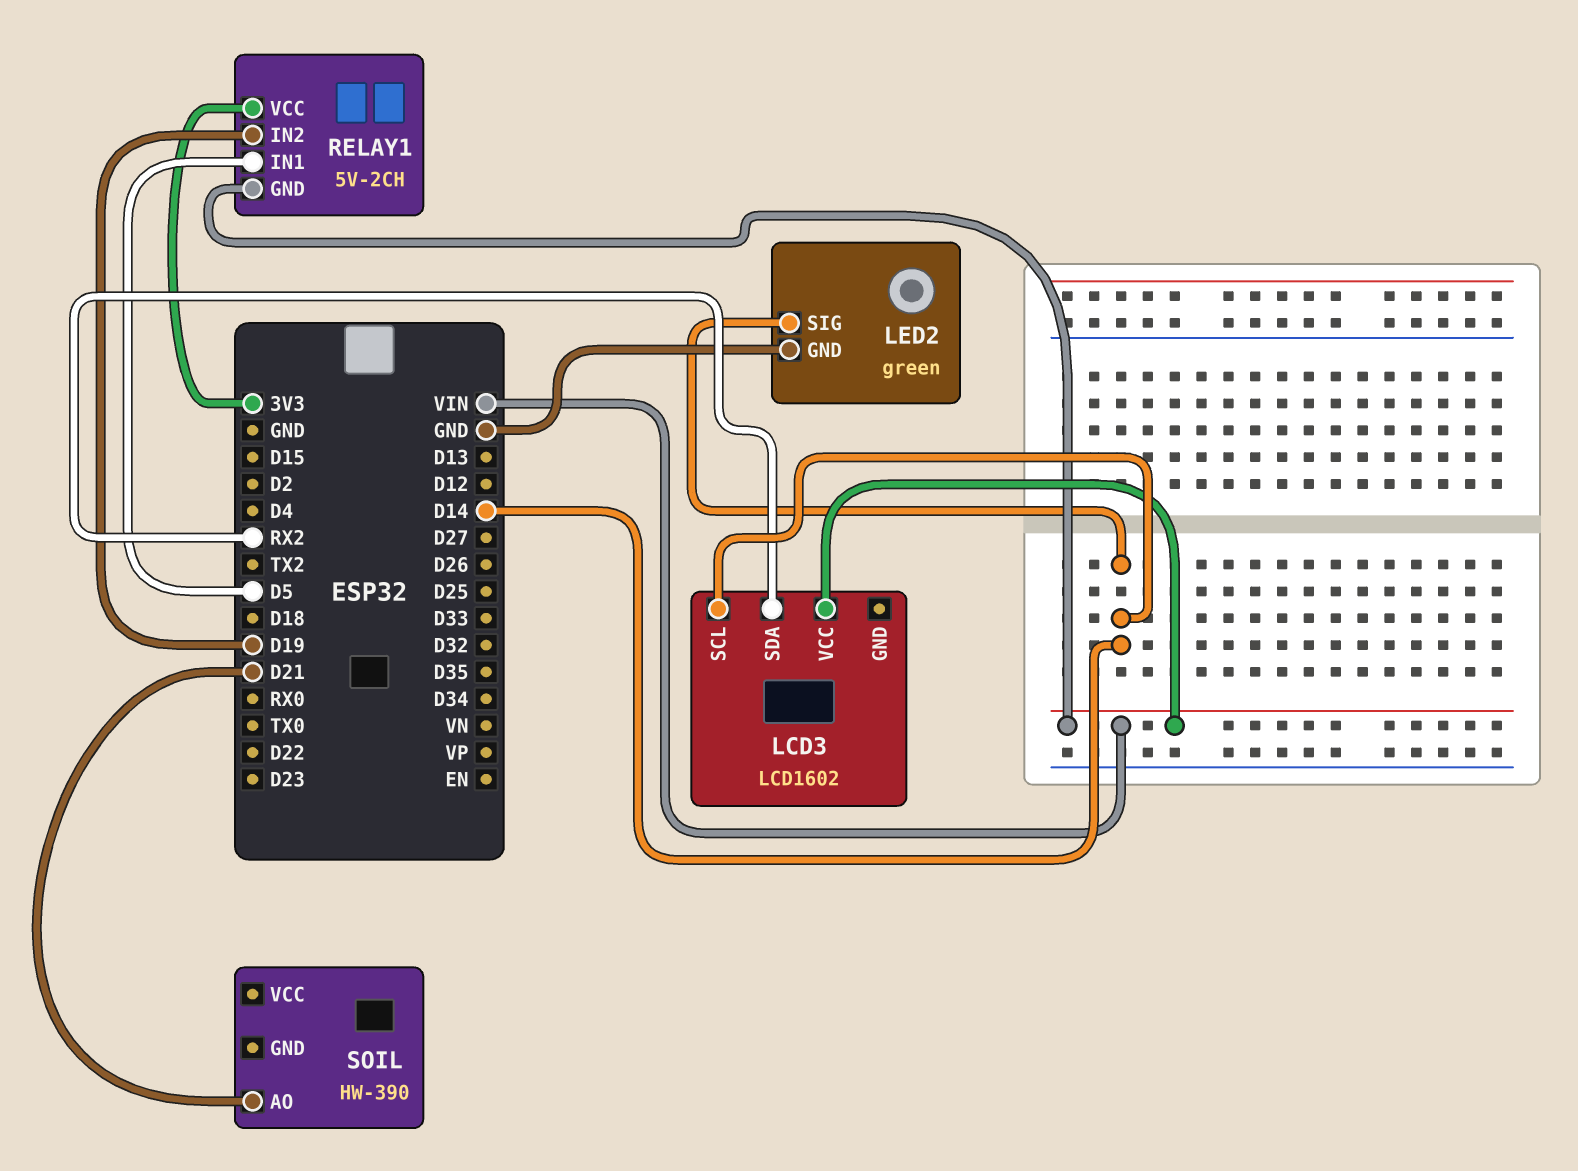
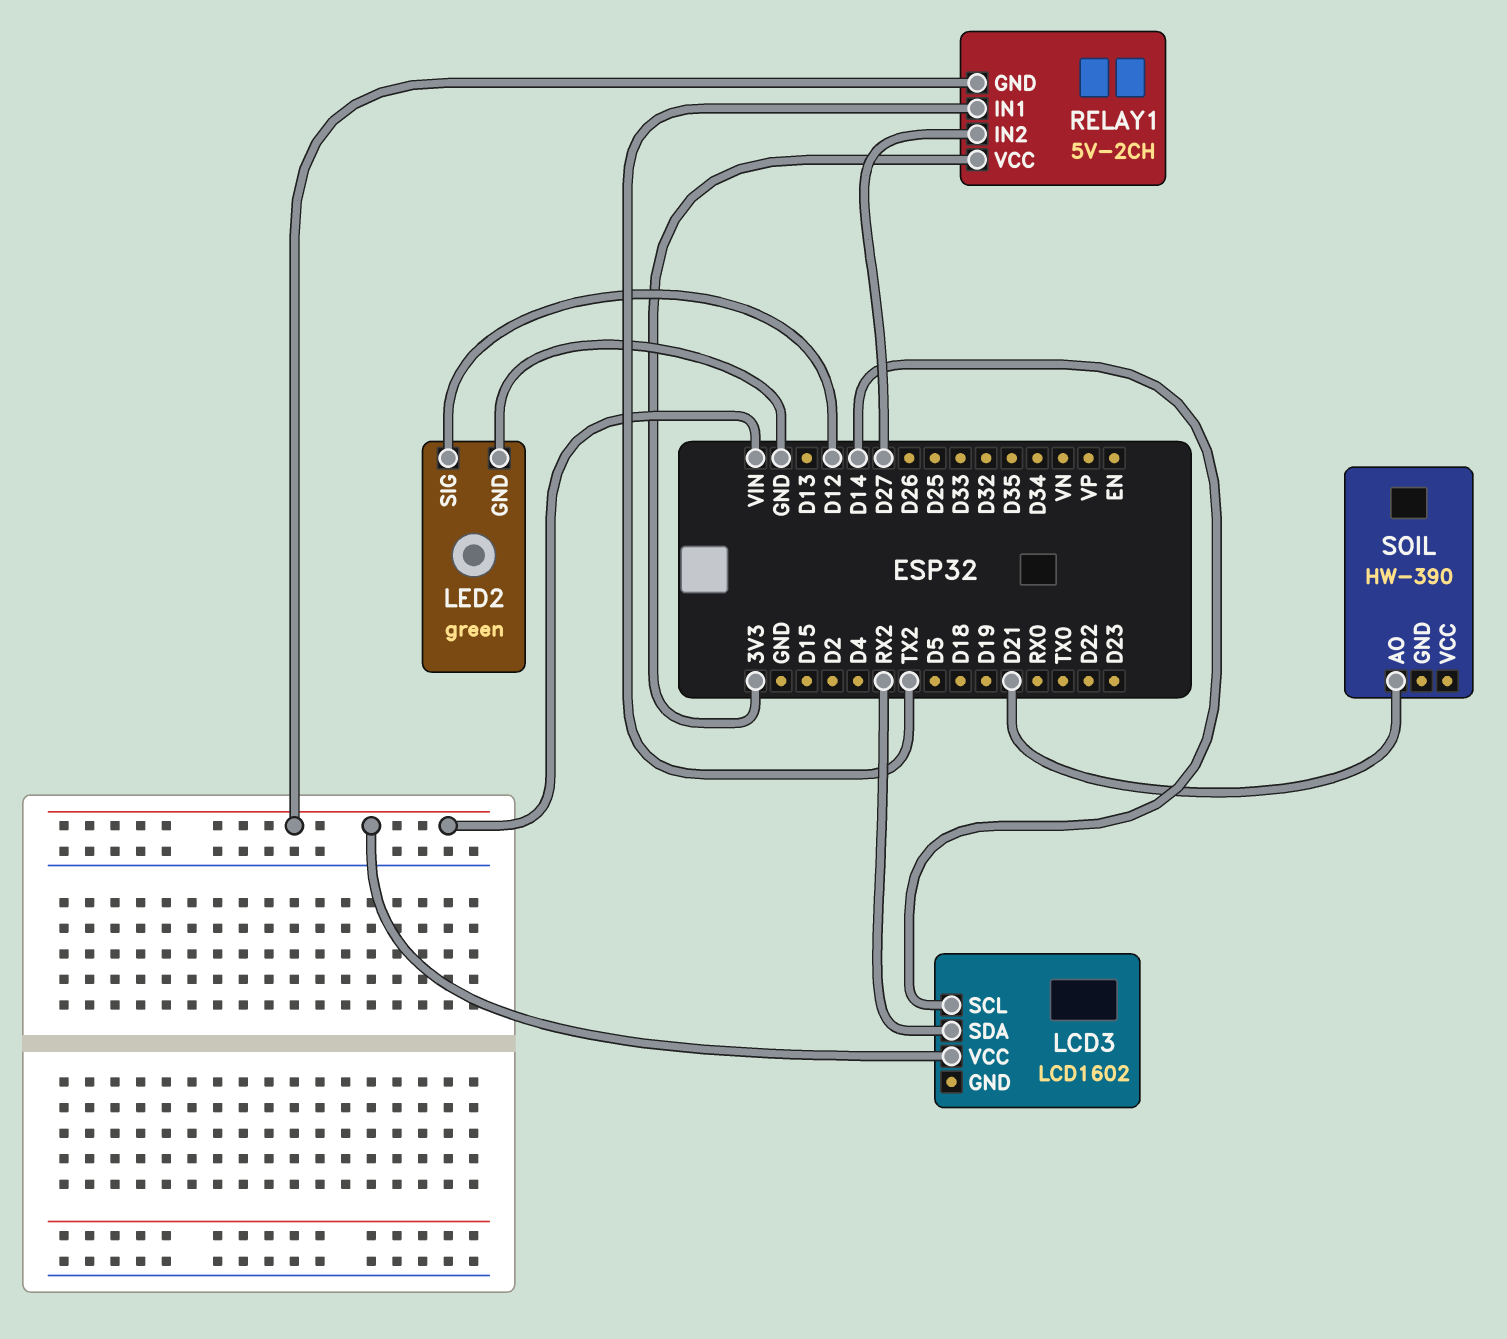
LED2 pin SIG: D14 -> D12
RELAY1 pin IN1: D5 -> TX2
RELAY1 pin IN2: D19 -> D27

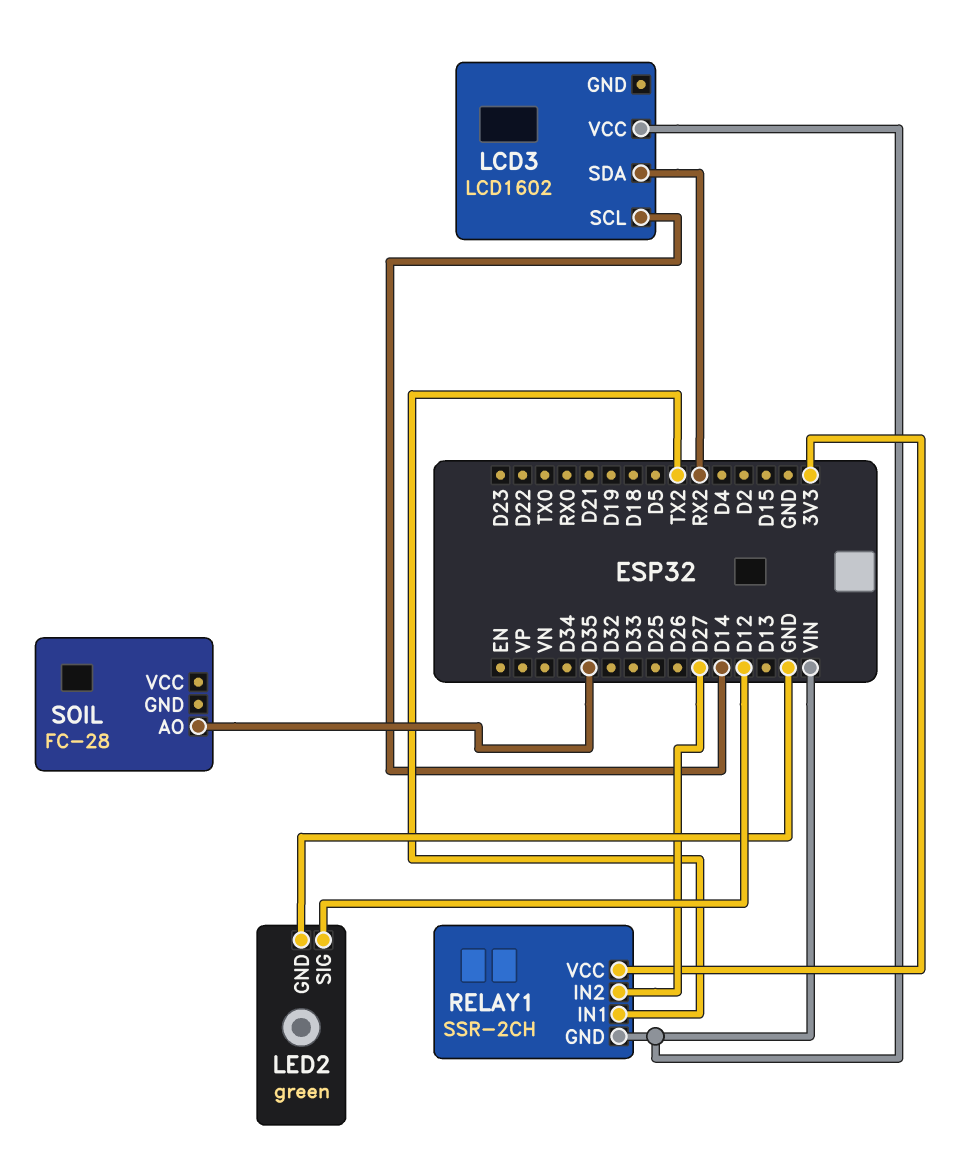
RELAY1: 5V-2CH -> SSR-2CH
SOIL: HW-390 -> FC-28
SOIL pin AO: D21 -> D35

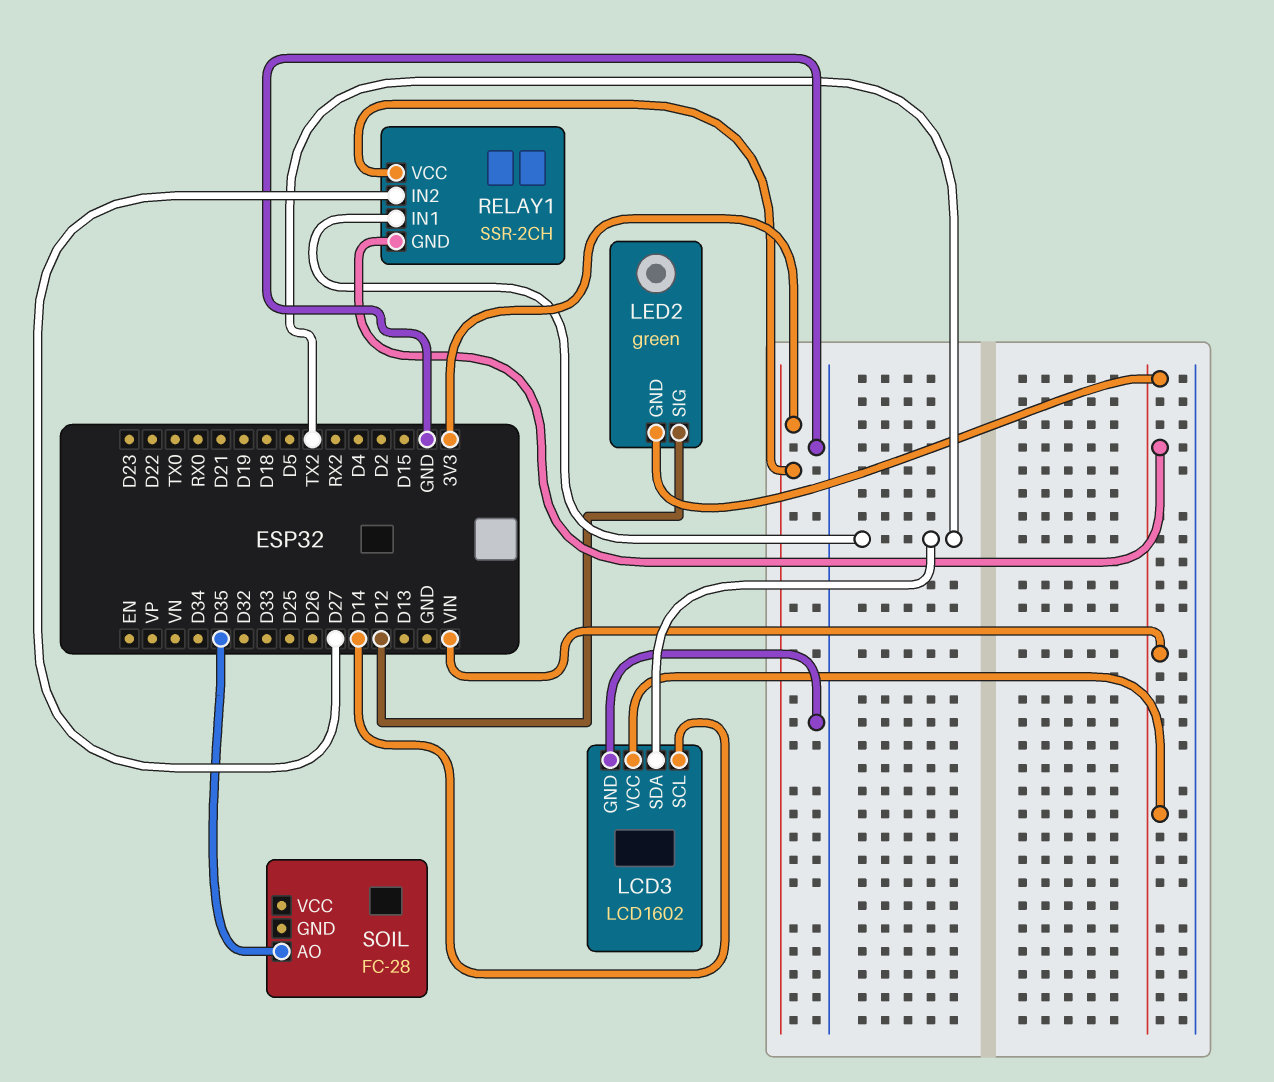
LCD3 pin GND: none -> GND
LCD3 pin SDA: RX2 -> TX2
LED2 pin GND: GND -> VIN

